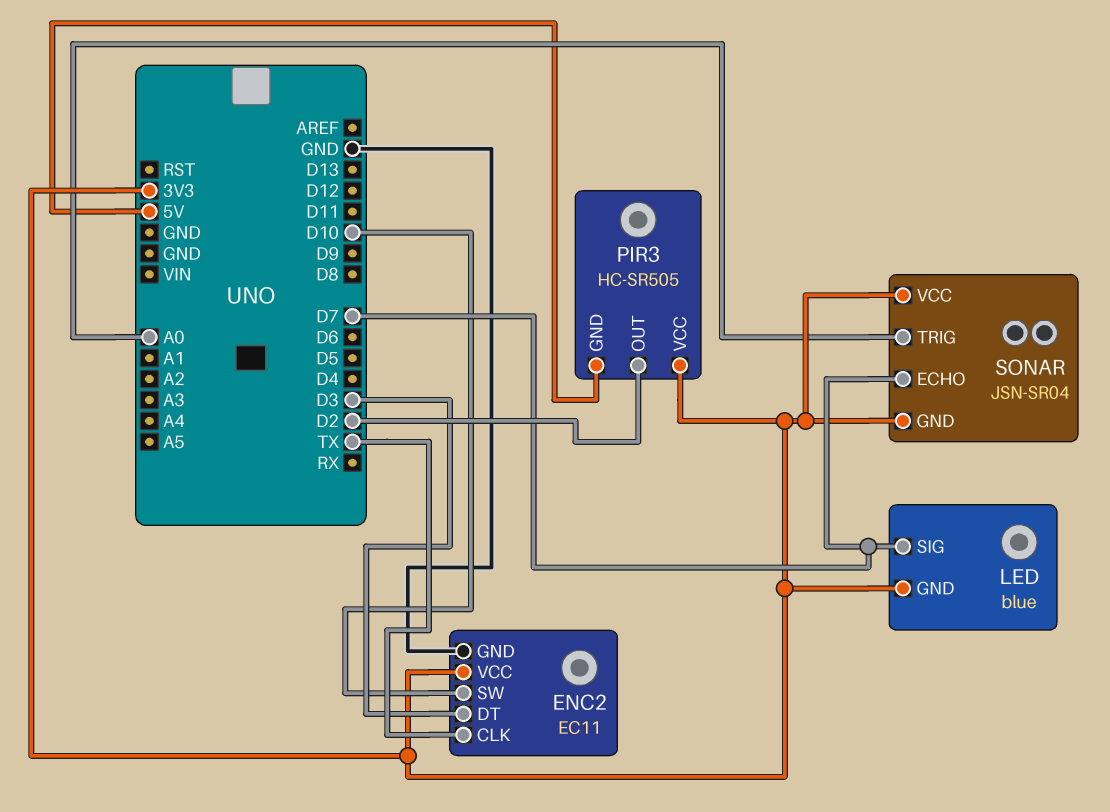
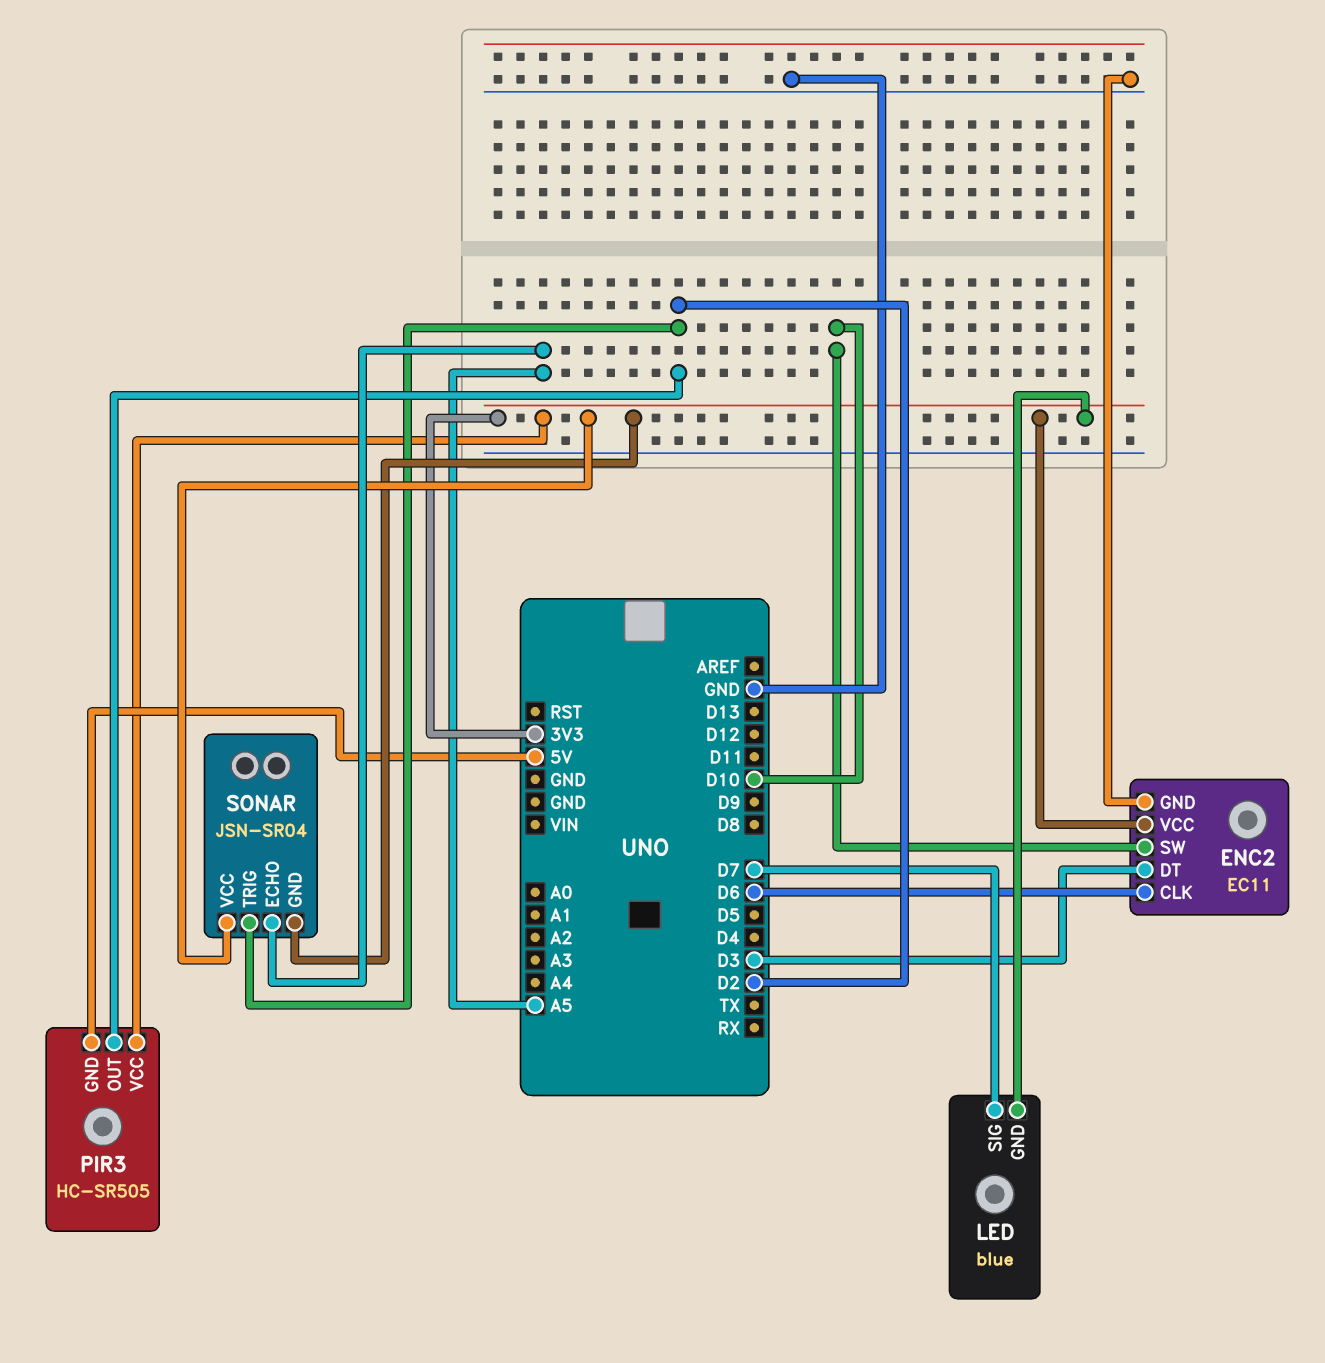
ENC2 pin CLK: TX -> D6
SONAR pin ECHO: D7 -> A5
SONAR pin TRIG: A0 -> D2

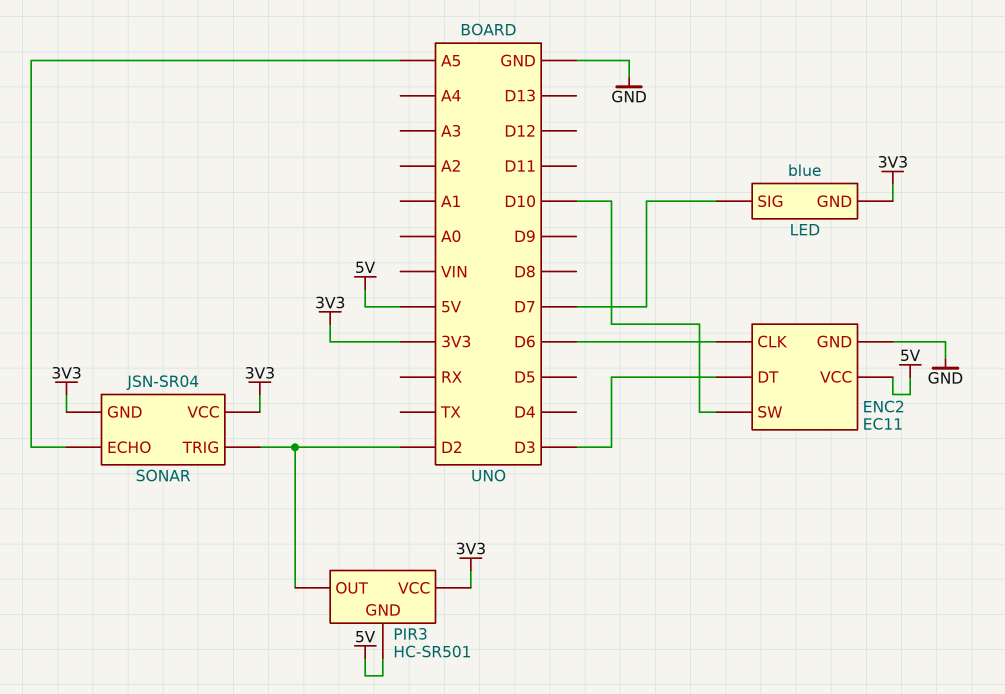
ENC2 pin VCC: 3V3 -> 5V
PIR3: HC-SR505 -> HC-SR501

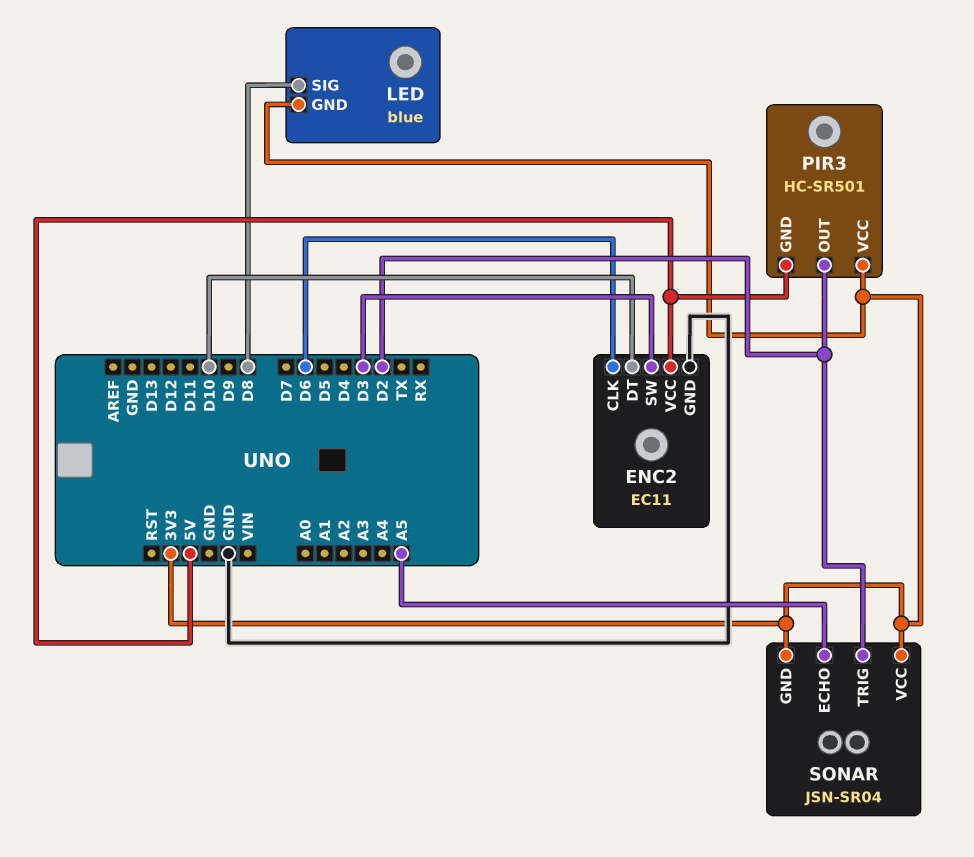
ENC2 pin DT: D3 -> D10
ENC2 pin SW: D10 -> D3
LED pin SIG: D7 -> D8

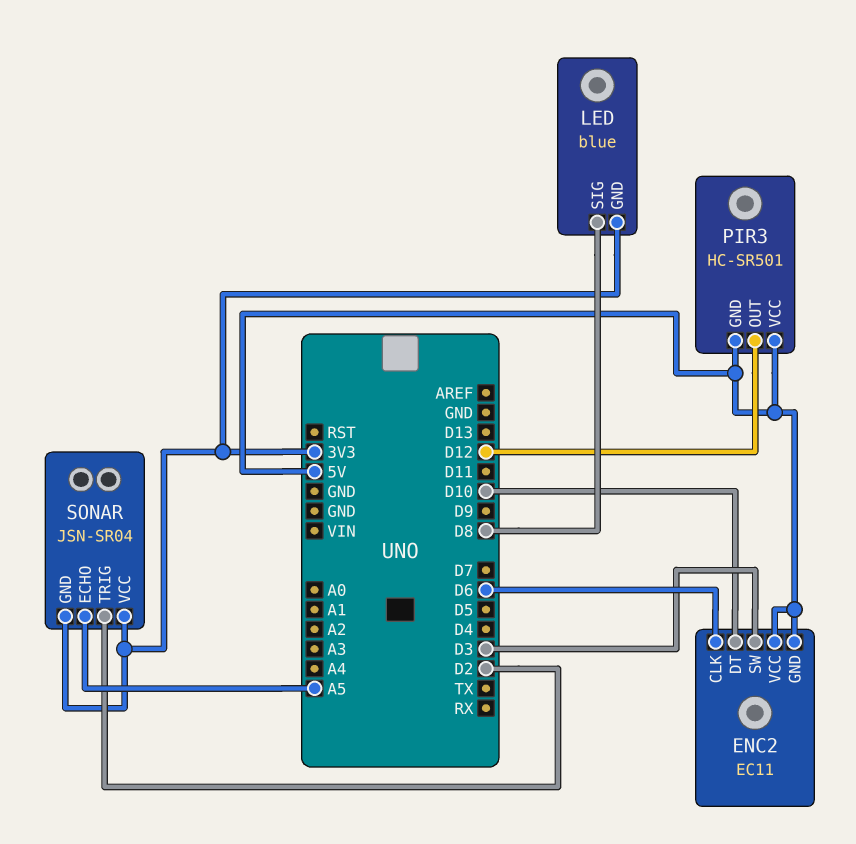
ENC2 pin GND: GND -> 5V
PIR3 pin OUT: D2 -> D12
PIR3 pin VCC: 3V3 -> 5V

